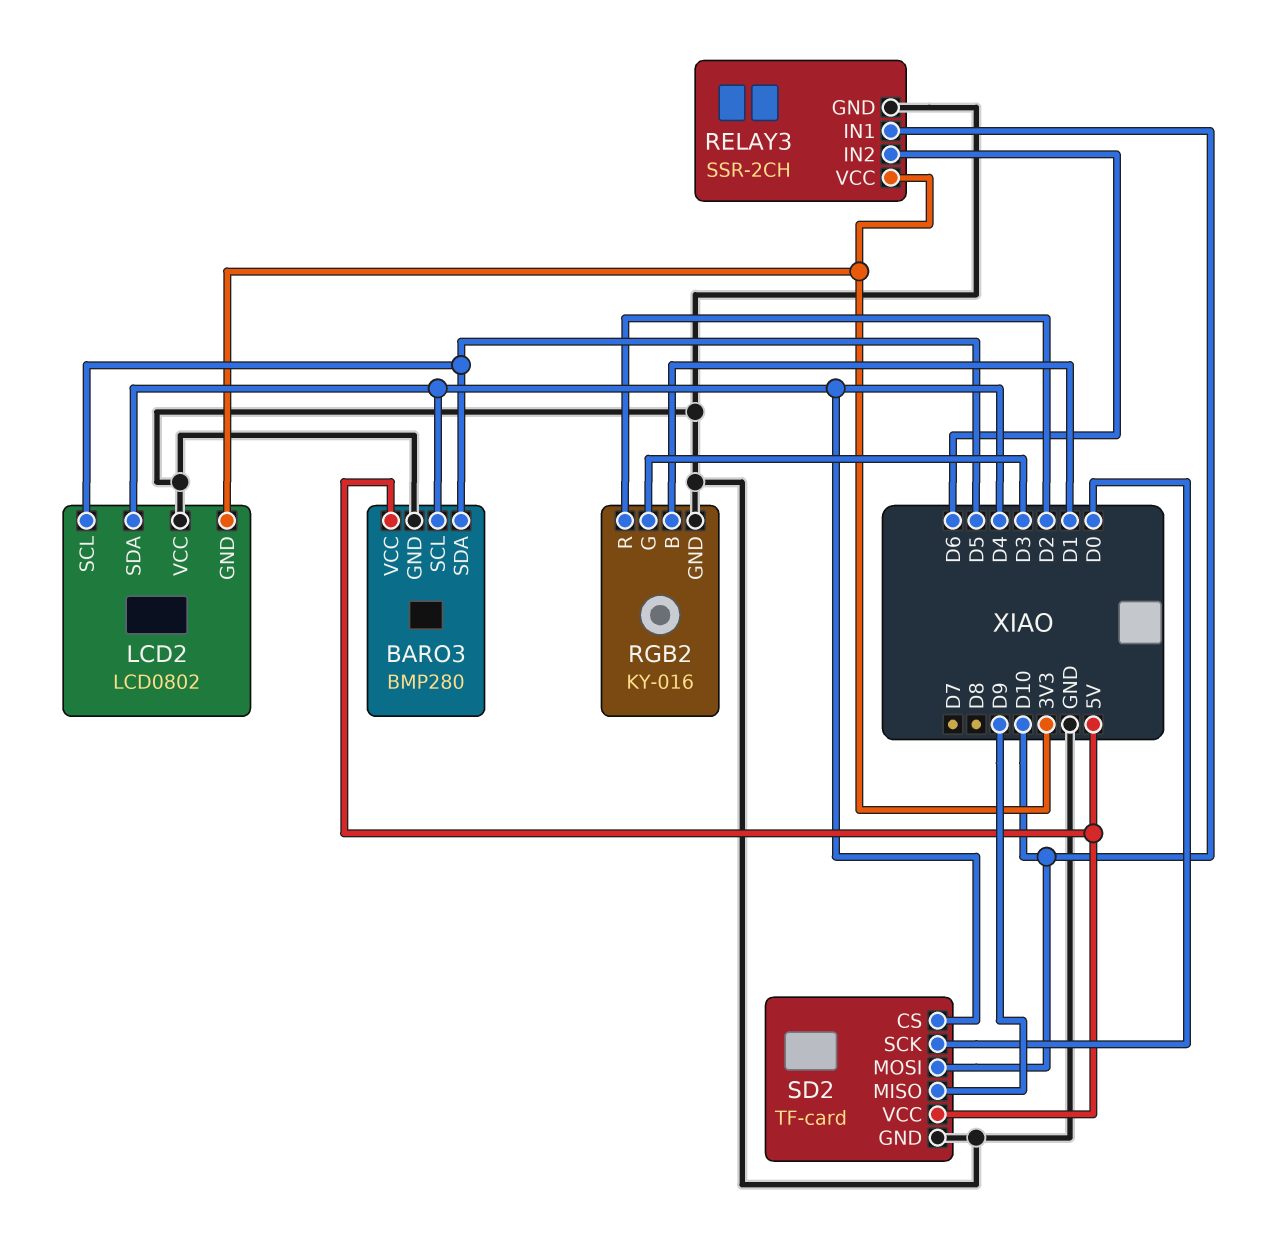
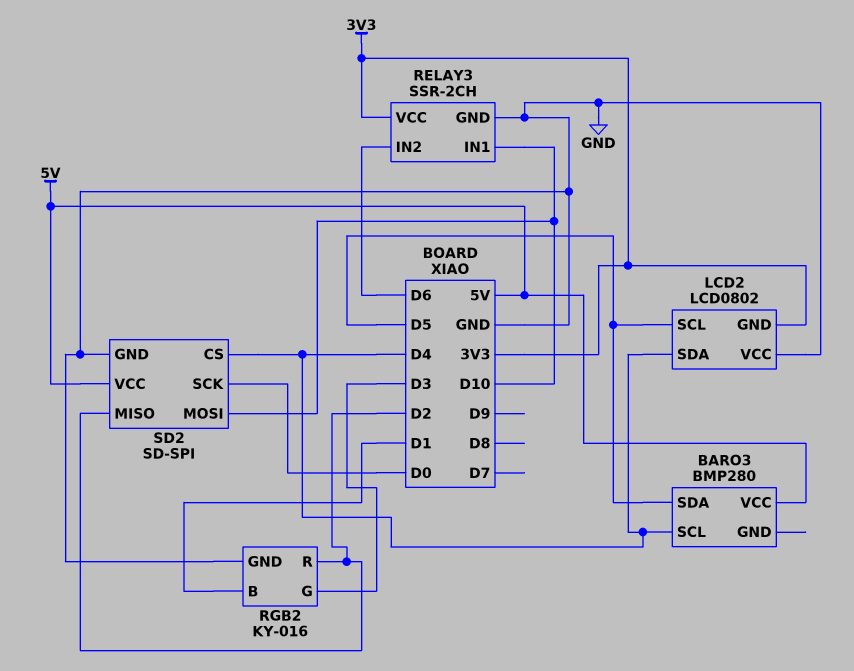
BARO3 pin GND: GND -> none
SD2: TF-card -> SD-SPI
SD2 pin MISO: D9 -> D2

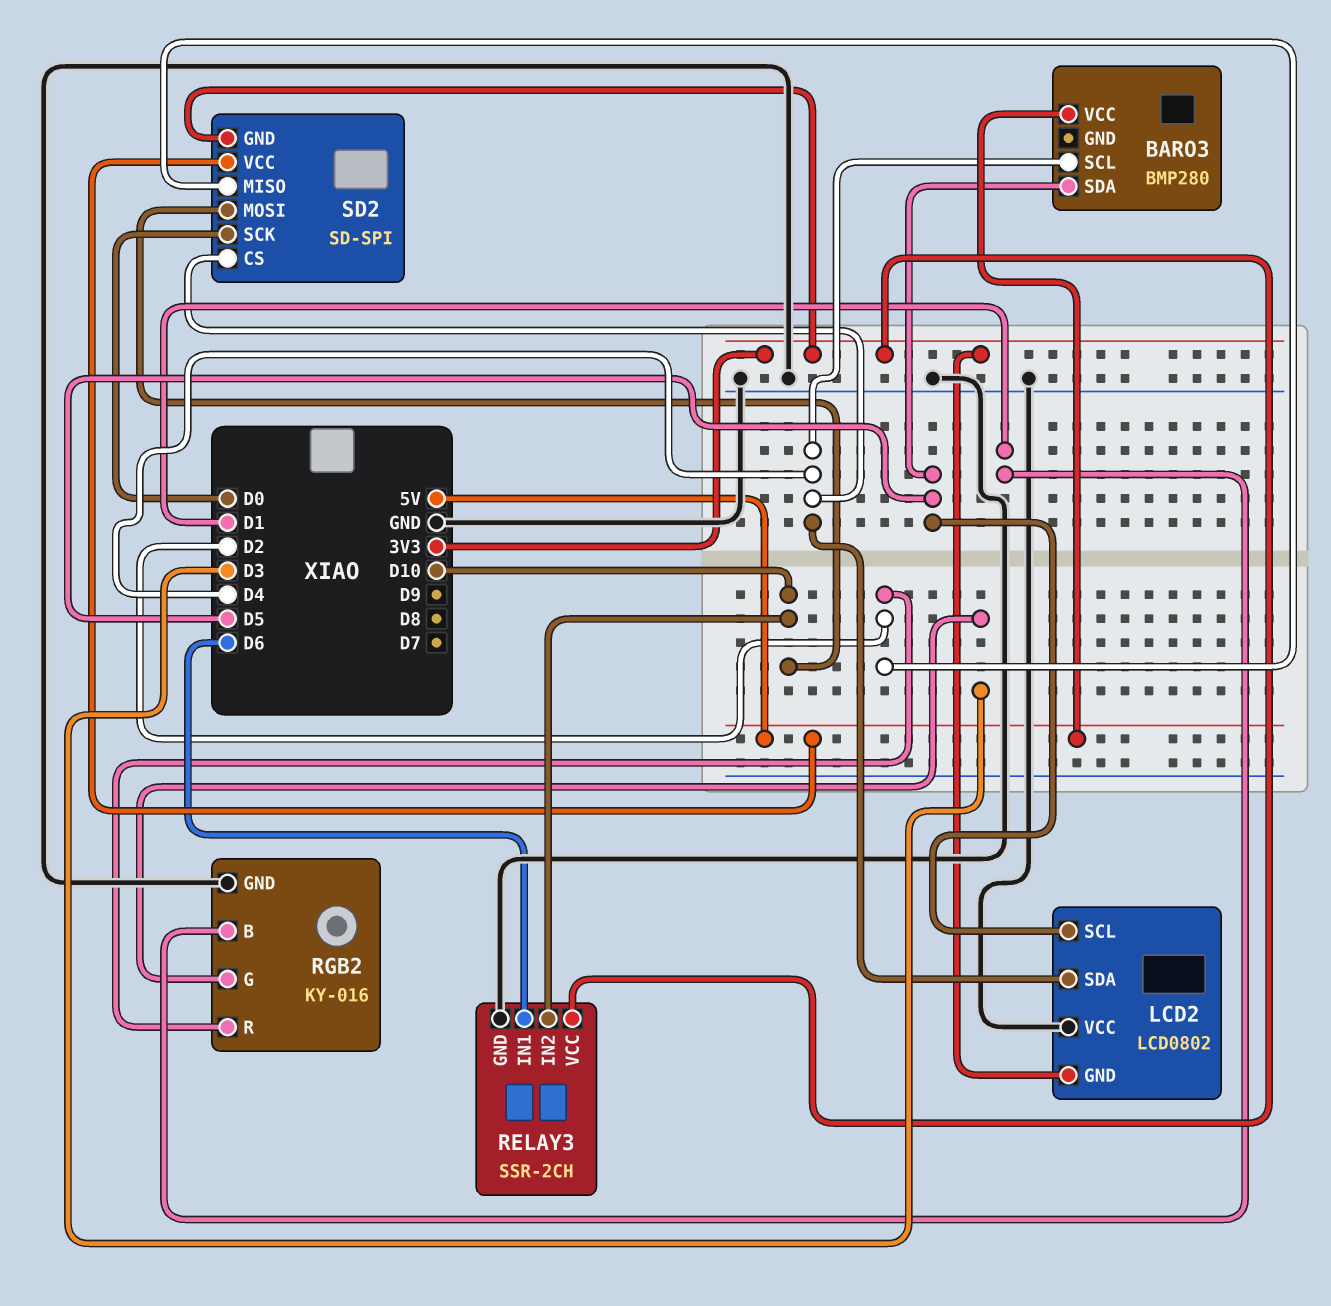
RELAY3 pin IN1: D10 -> D6
RELAY3 pin IN2: D6 -> D10
SD2 pin GND: GND -> 3V3

